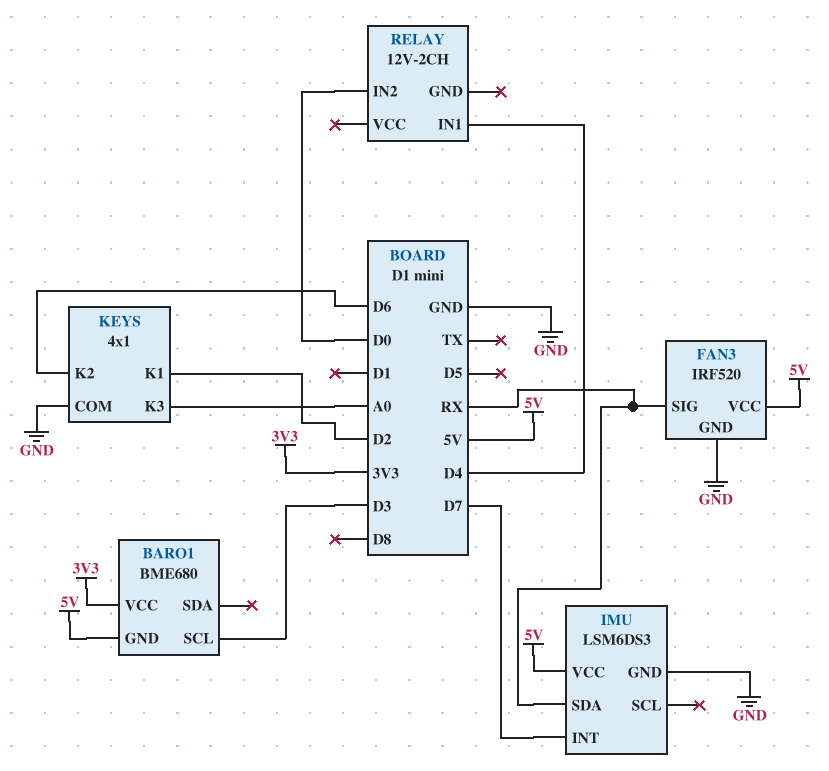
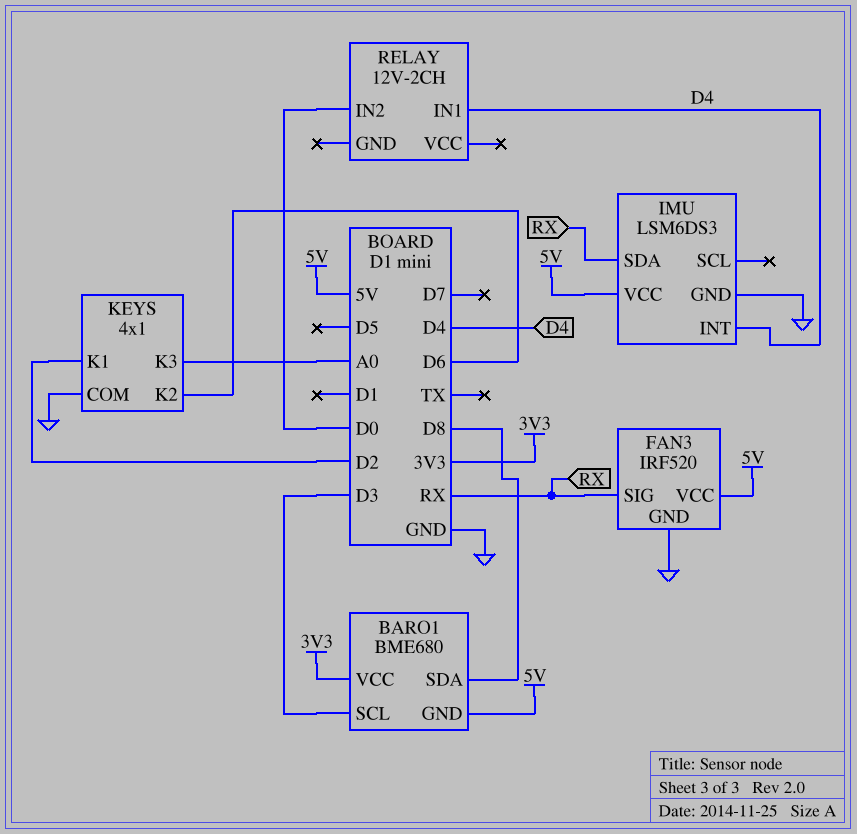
BARO1 pin SDA: none -> D8
IMU pin INT: D7 -> D4

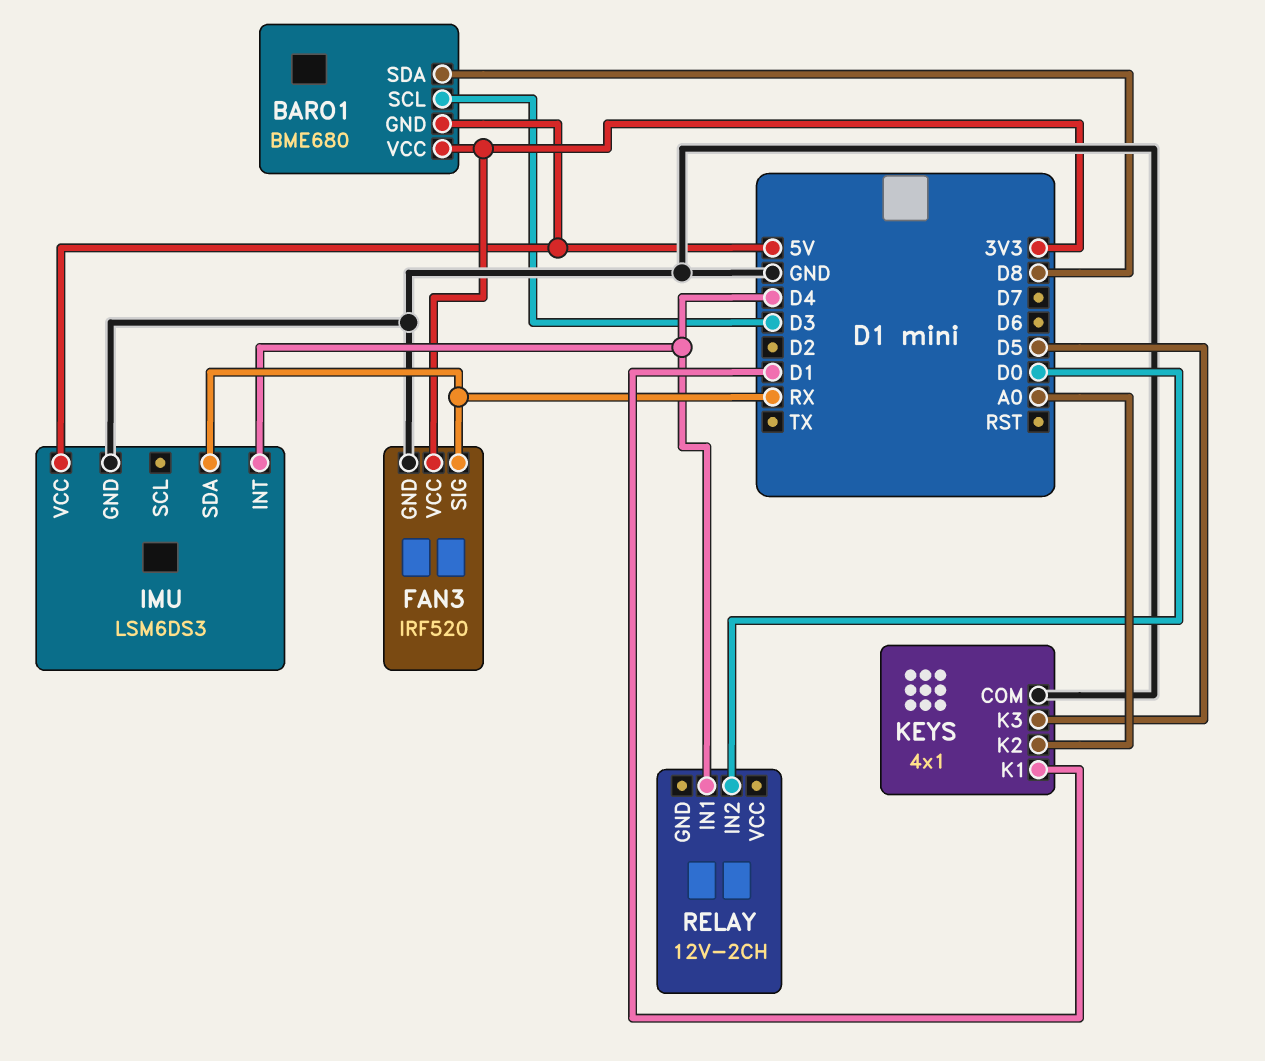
FAN3 pin VCC: 5V -> 3V3
KEYS pin K1: D2 -> D1
KEYS pin K2: D6 -> A0
KEYS pin K3: A0 -> D5

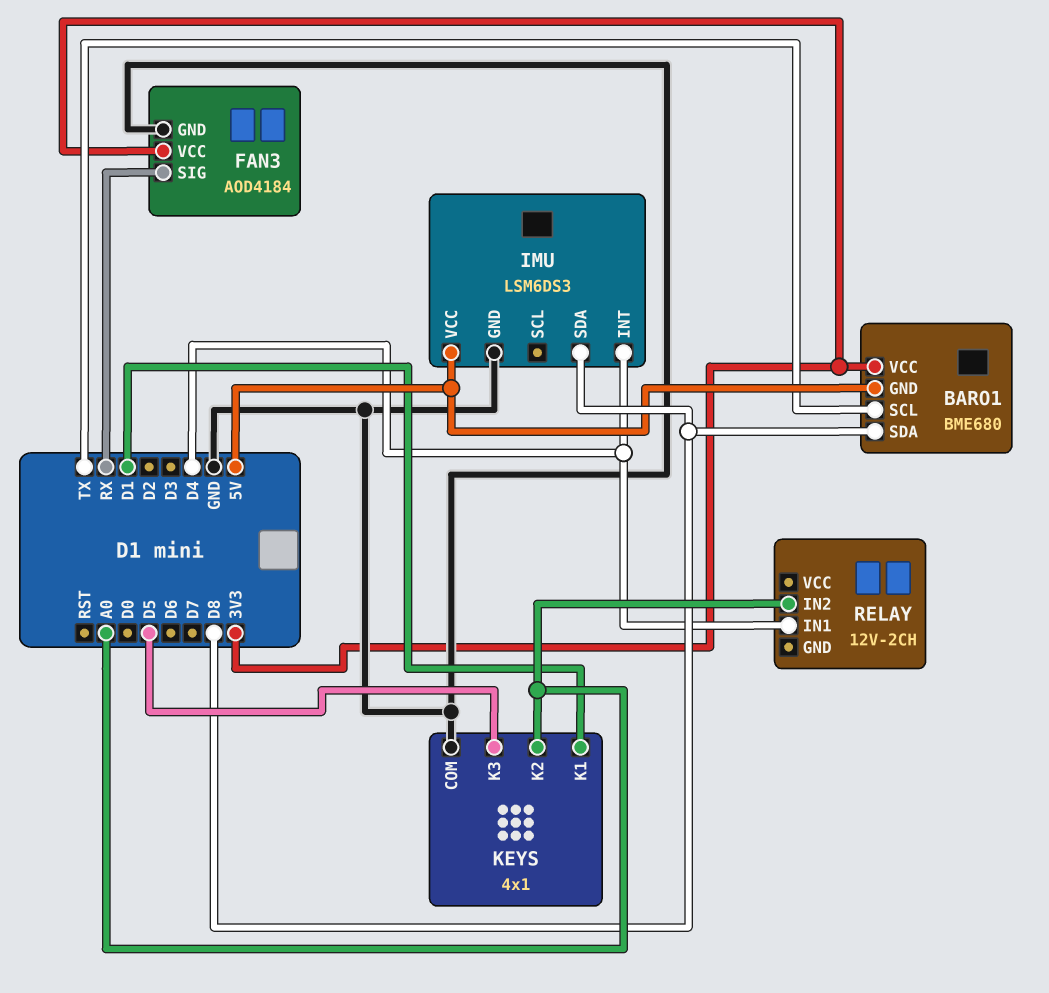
BARO1 pin SCL: D3 -> TX
FAN3: IRF520 -> AOD4184
IMU pin SDA: RX -> D8
RELAY pin IN2: D0 -> A0

